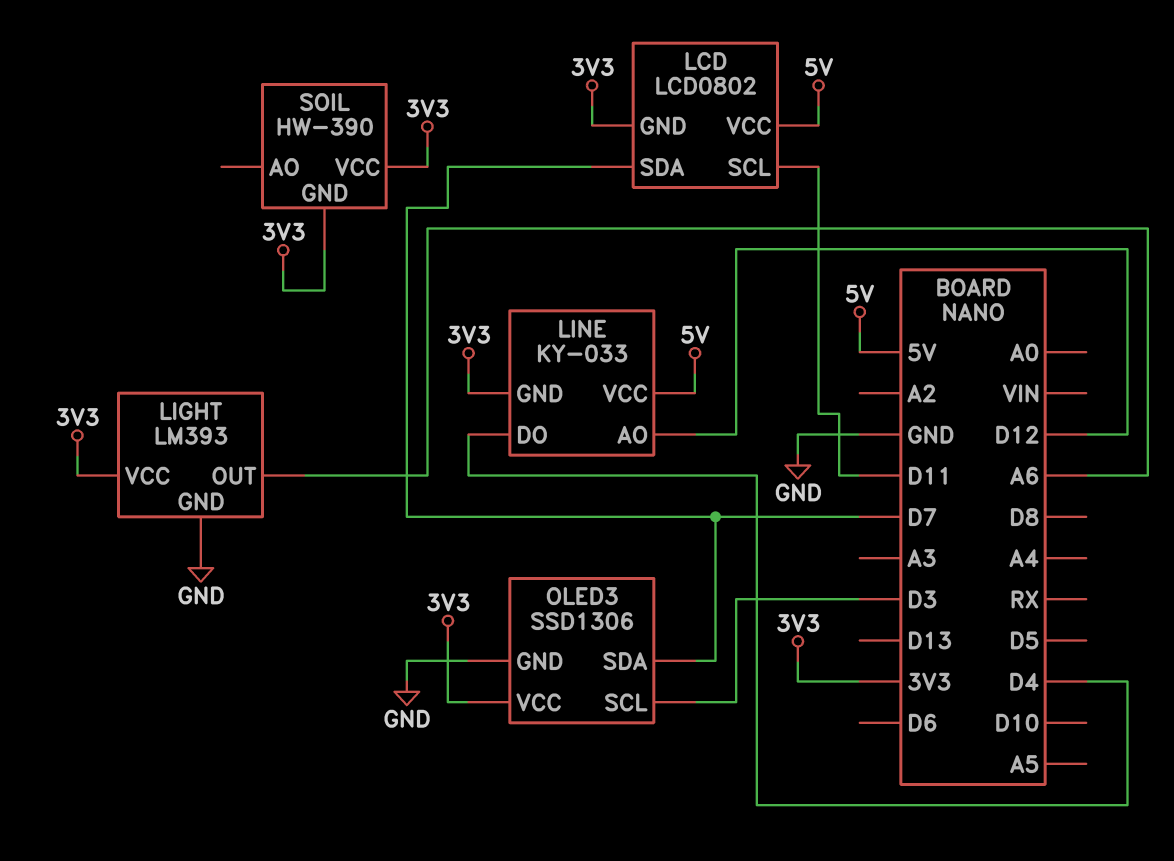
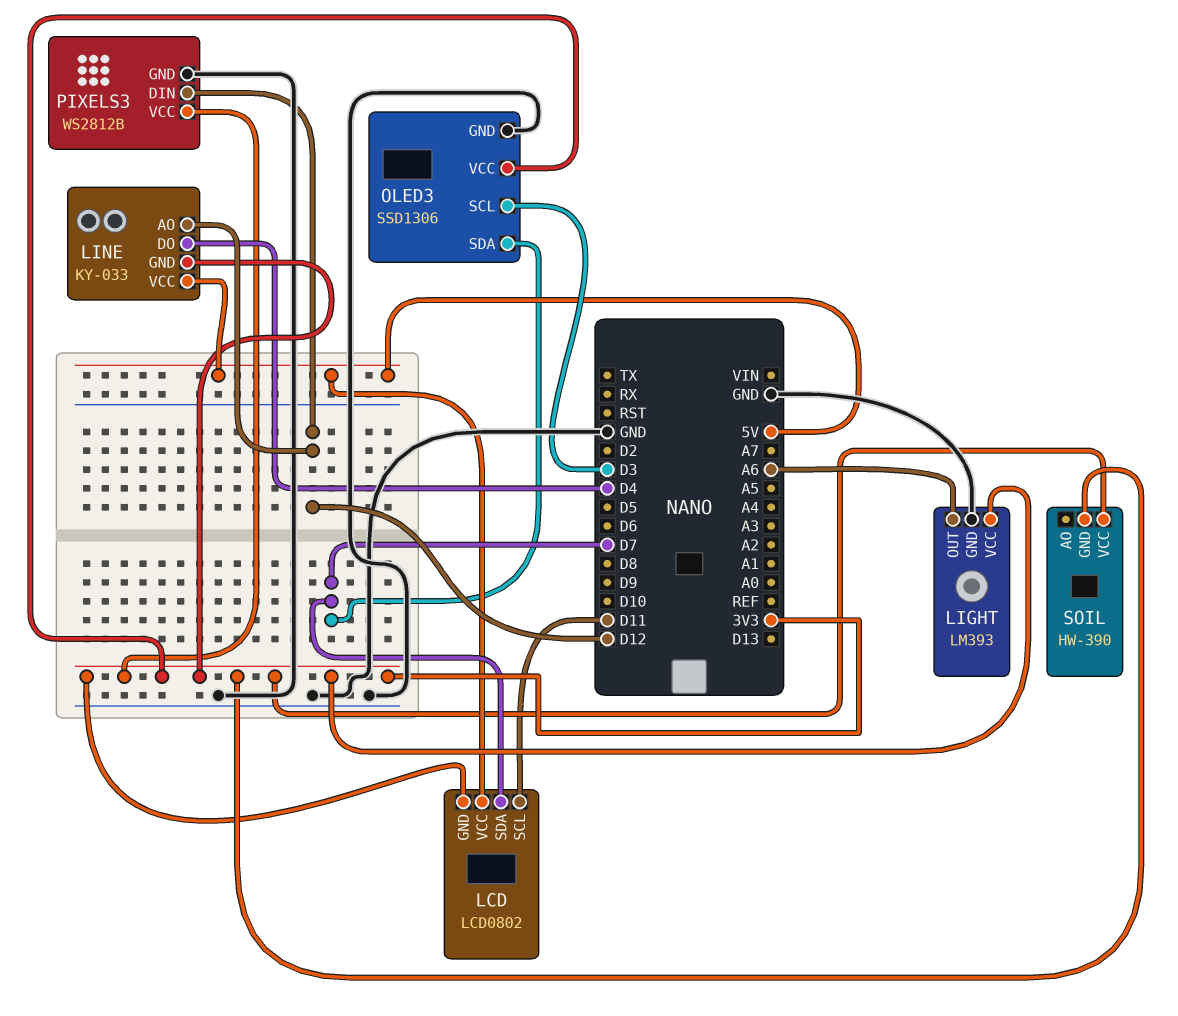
PIXELS3: none -> WS2812B
PIXELS3 pin DIN: none -> D12
PIXELS3 pin GND: none -> GND
PIXELS3 pin VCC: none -> 3V3

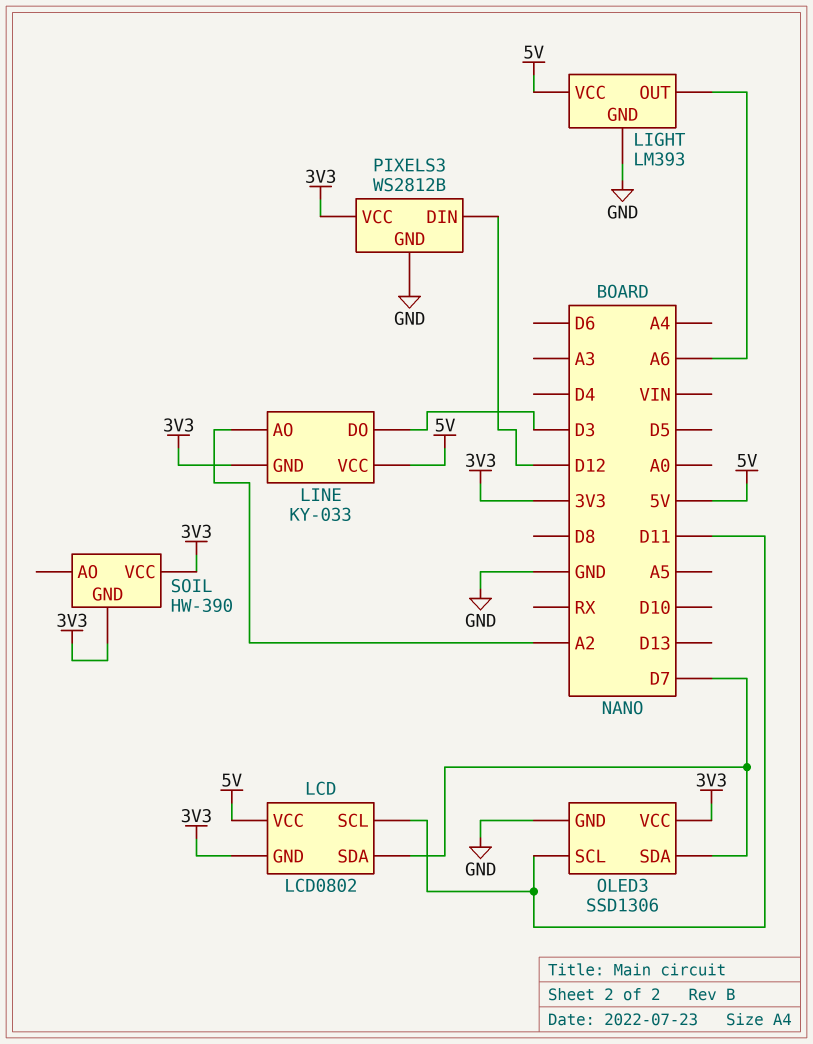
LIGHT pin VCC: 3V3 -> 5V
LINE pin AO: D12 -> A2
LINE pin DO: D4 -> D3
OLED3 pin SCL: D3 -> D11

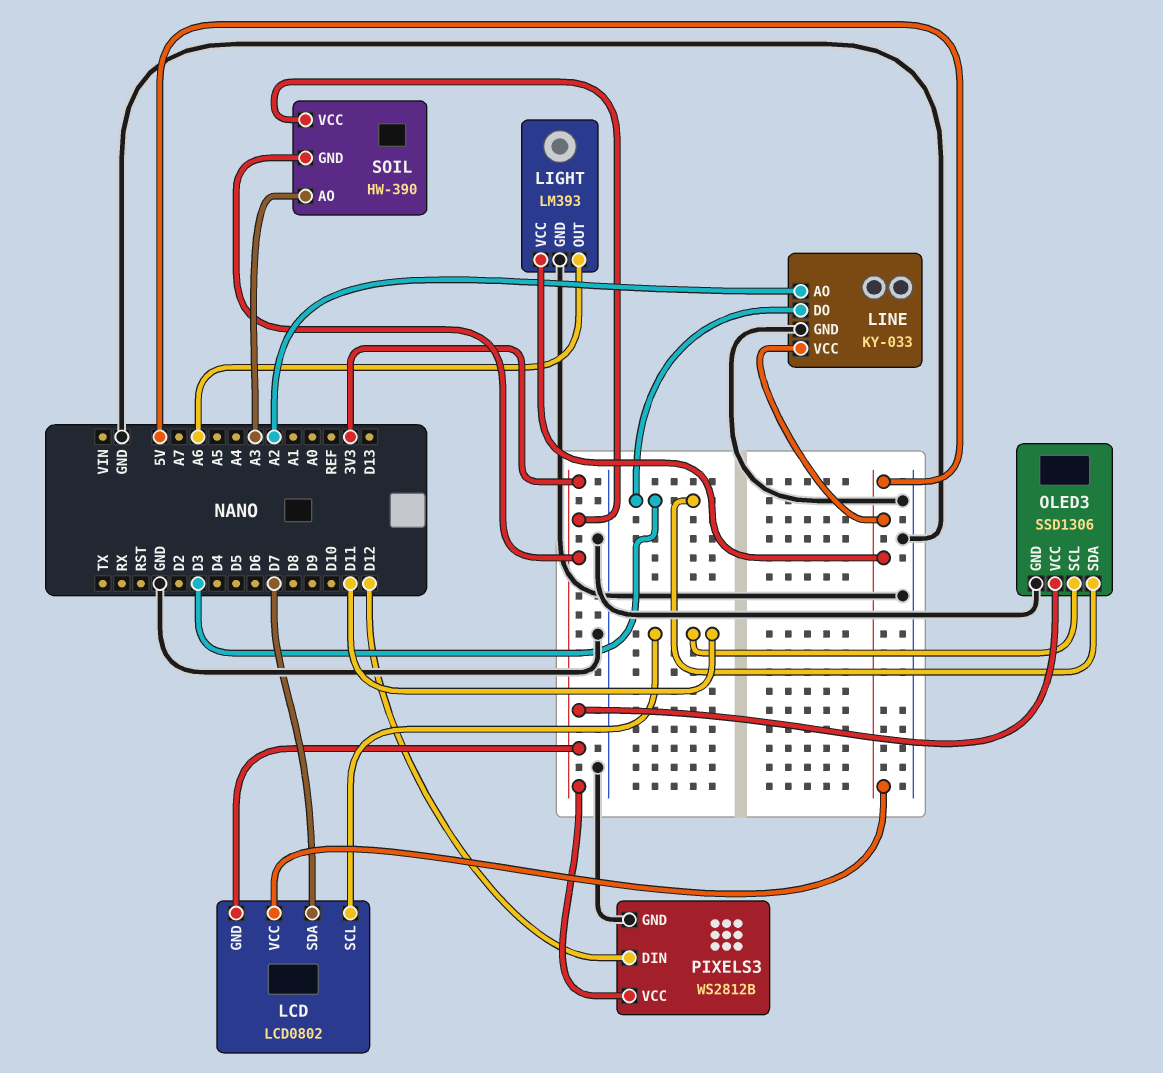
LINE pin GND: 3V3 -> GND
OLED3 pin SDA: D7 -> D3
SOIL pin AO: none -> A3

